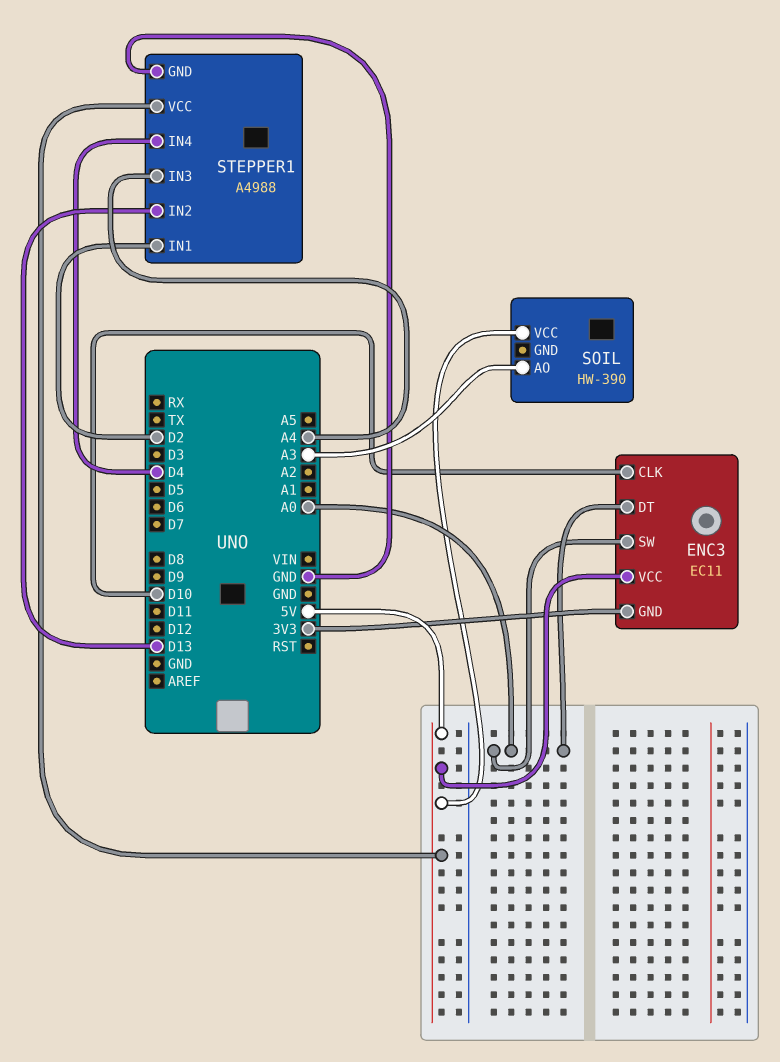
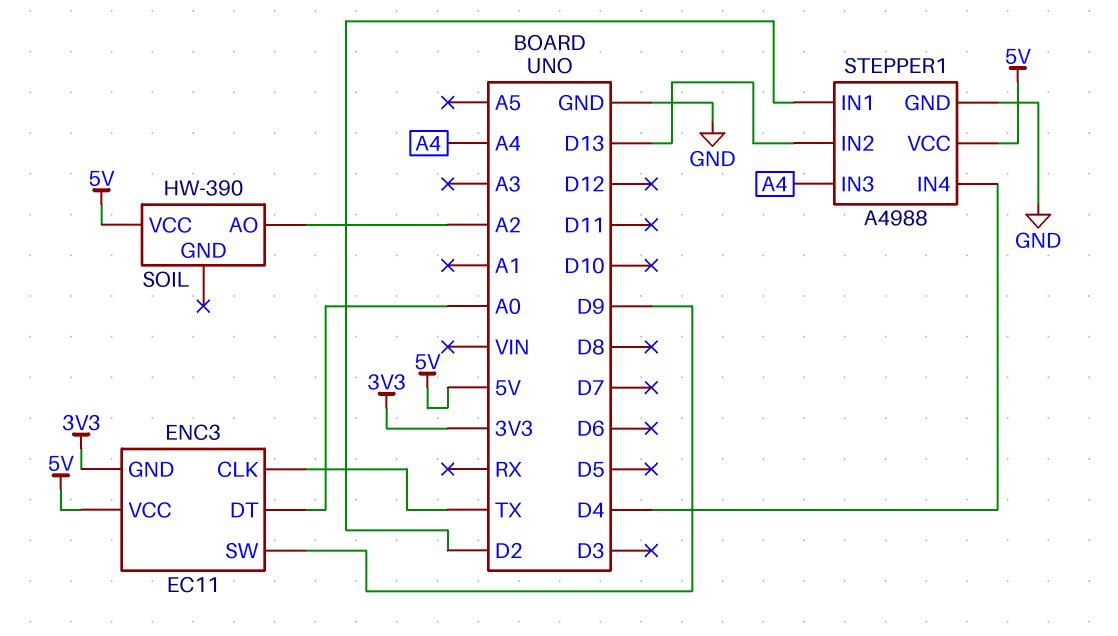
ENC3 pin CLK: D10 -> TX
ENC3 pin SW: A0 -> D9
SOIL pin AO: A3 -> A2

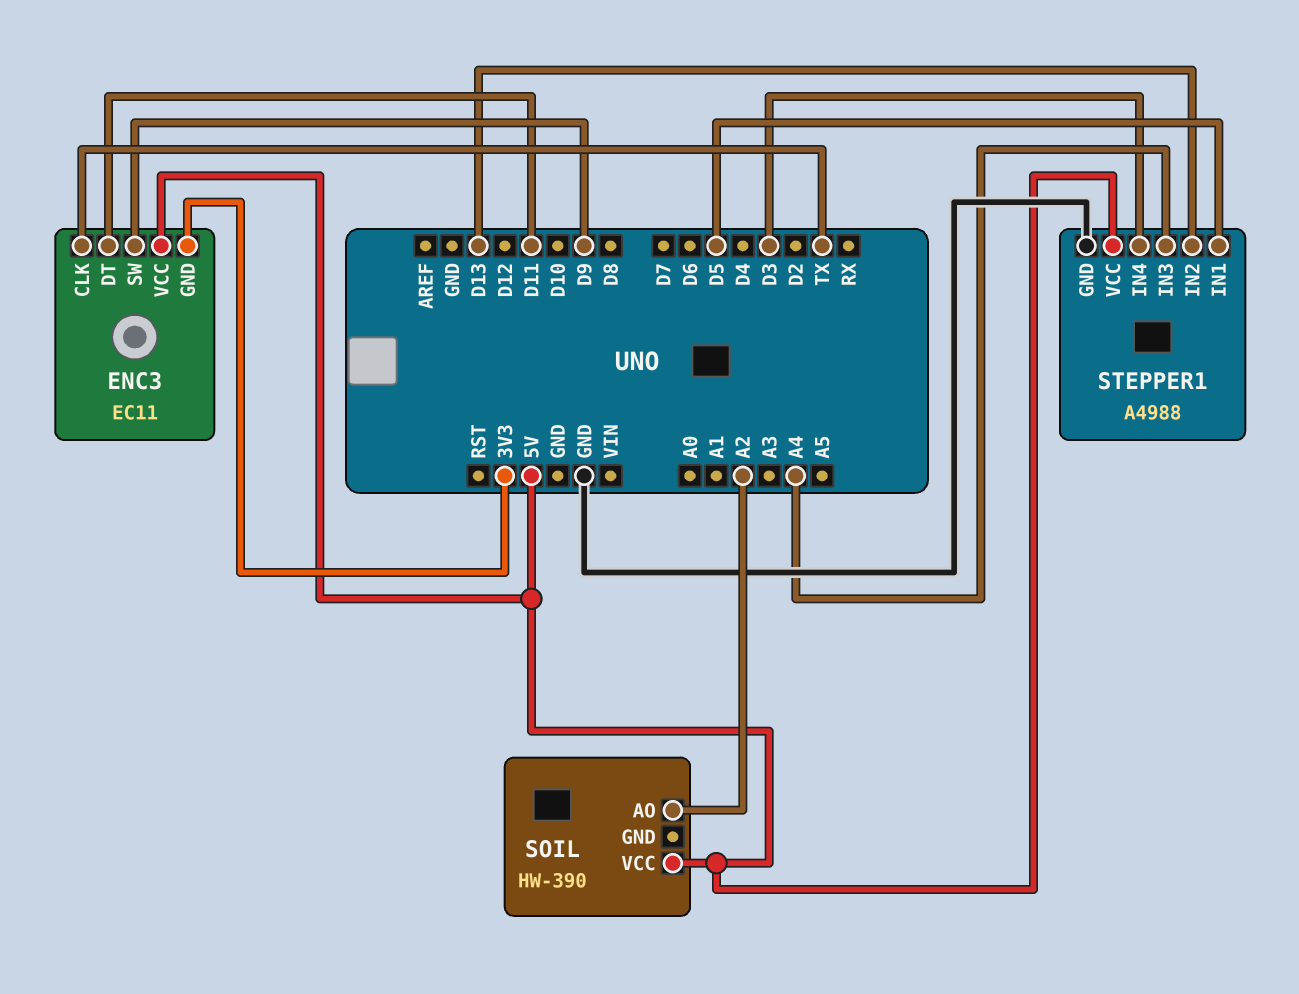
ENC3 pin DT: A0 -> D11
STEPPER1 pin IN1: D2 -> D5
STEPPER1 pin IN4: D4 -> D3

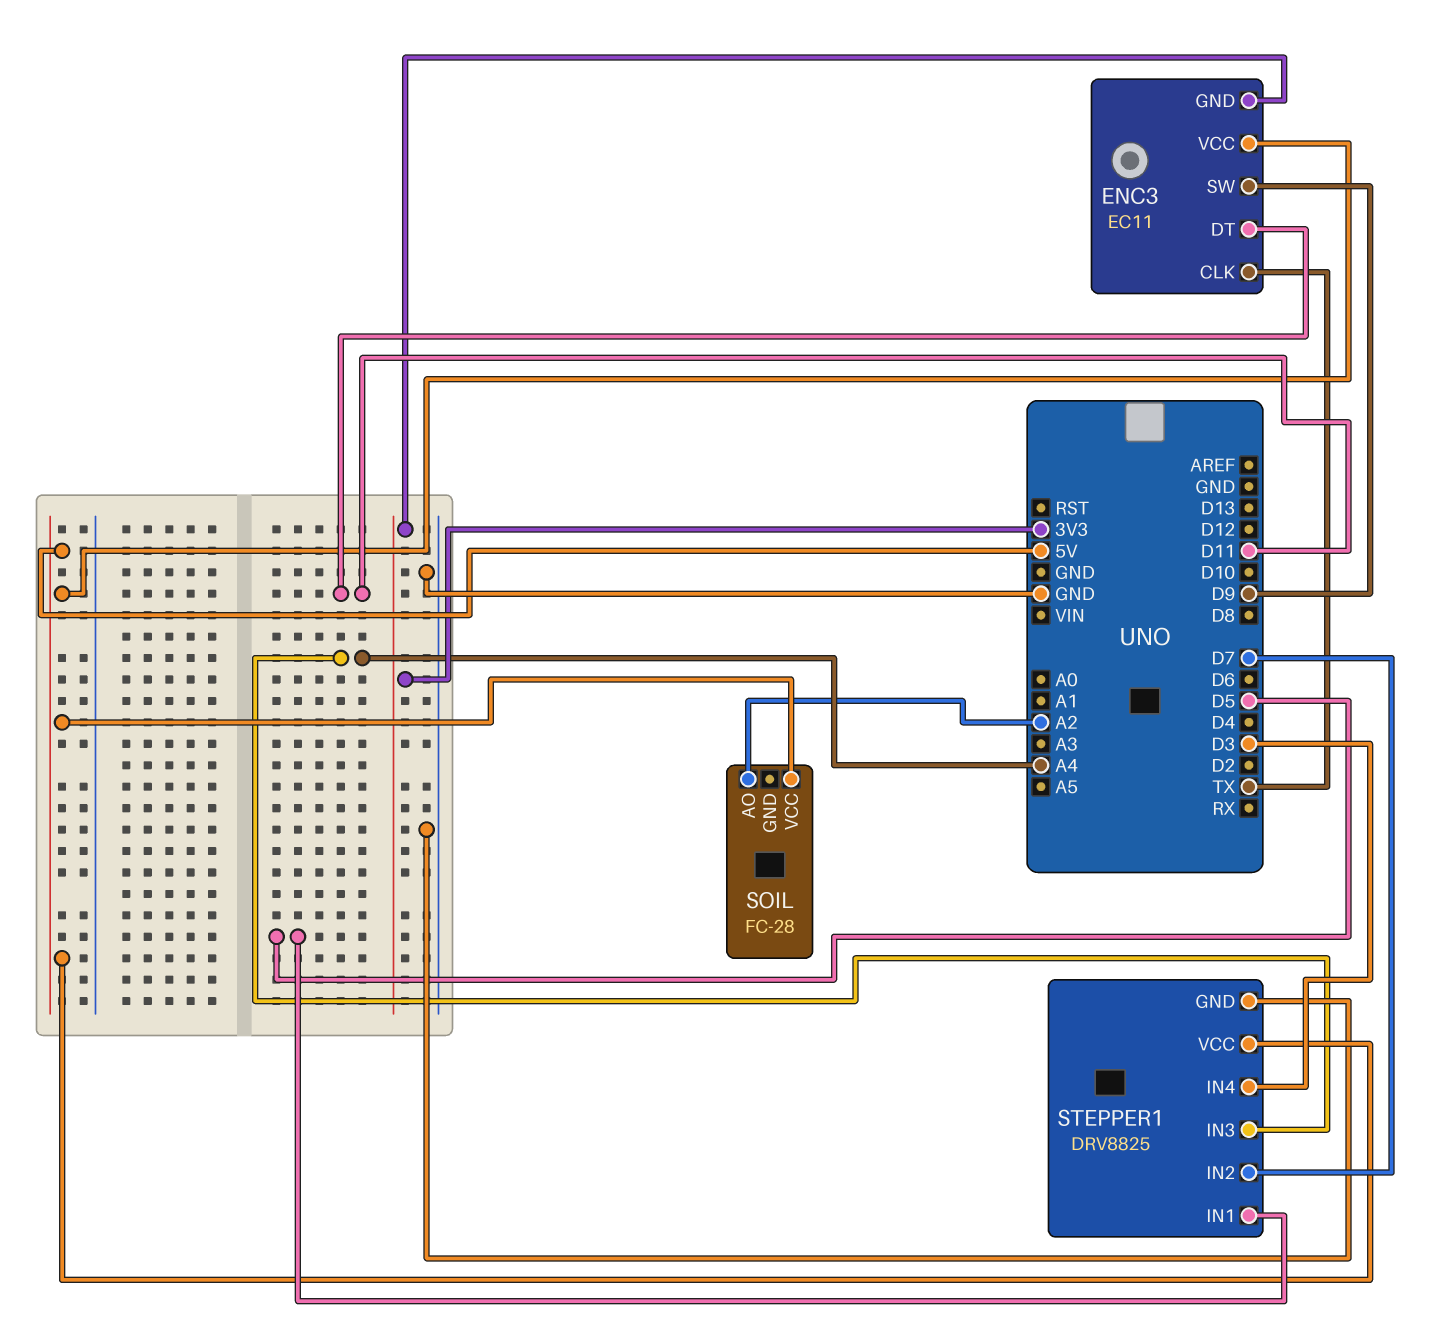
SOIL: HW-390 -> FC-28
STEPPER1: A4988 -> DRV8825
STEPPER1 pin IN2: D13 -> D7

